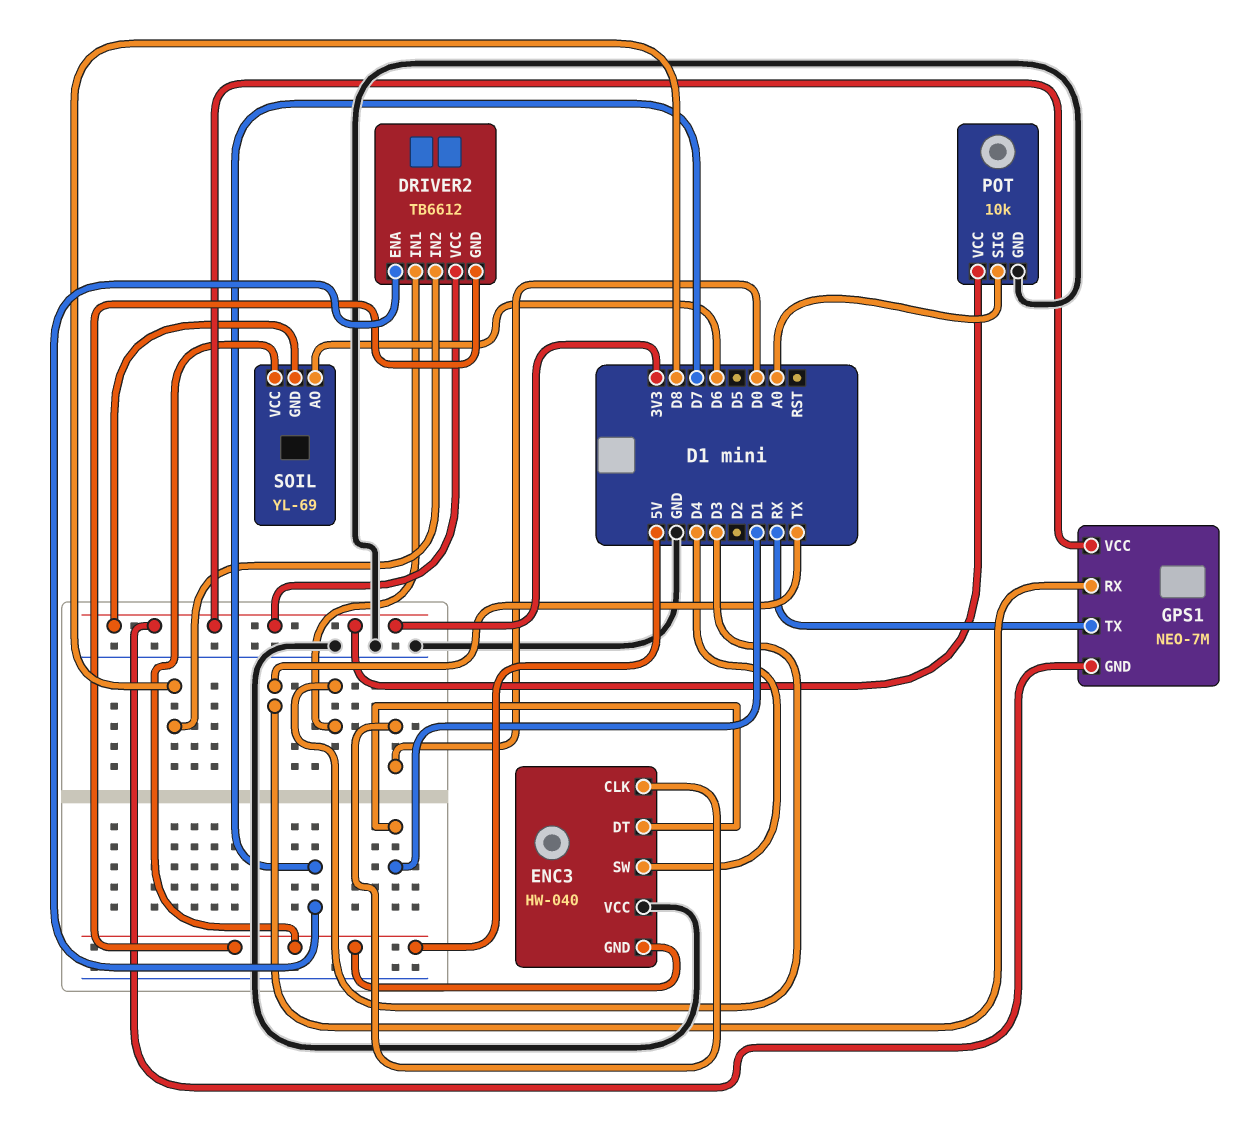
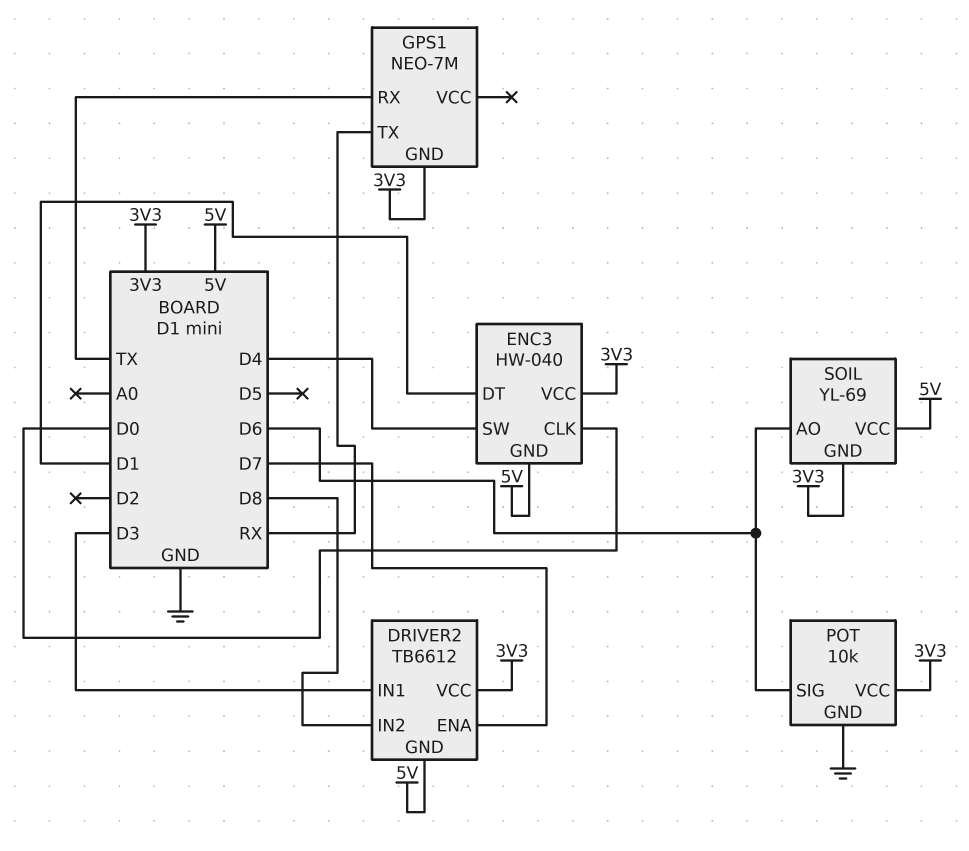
ENC3 pin VCC: GND -> 3V3
GPS1 pin VCC: 3V3 -> none
POT pin SIG: A0 -> D6

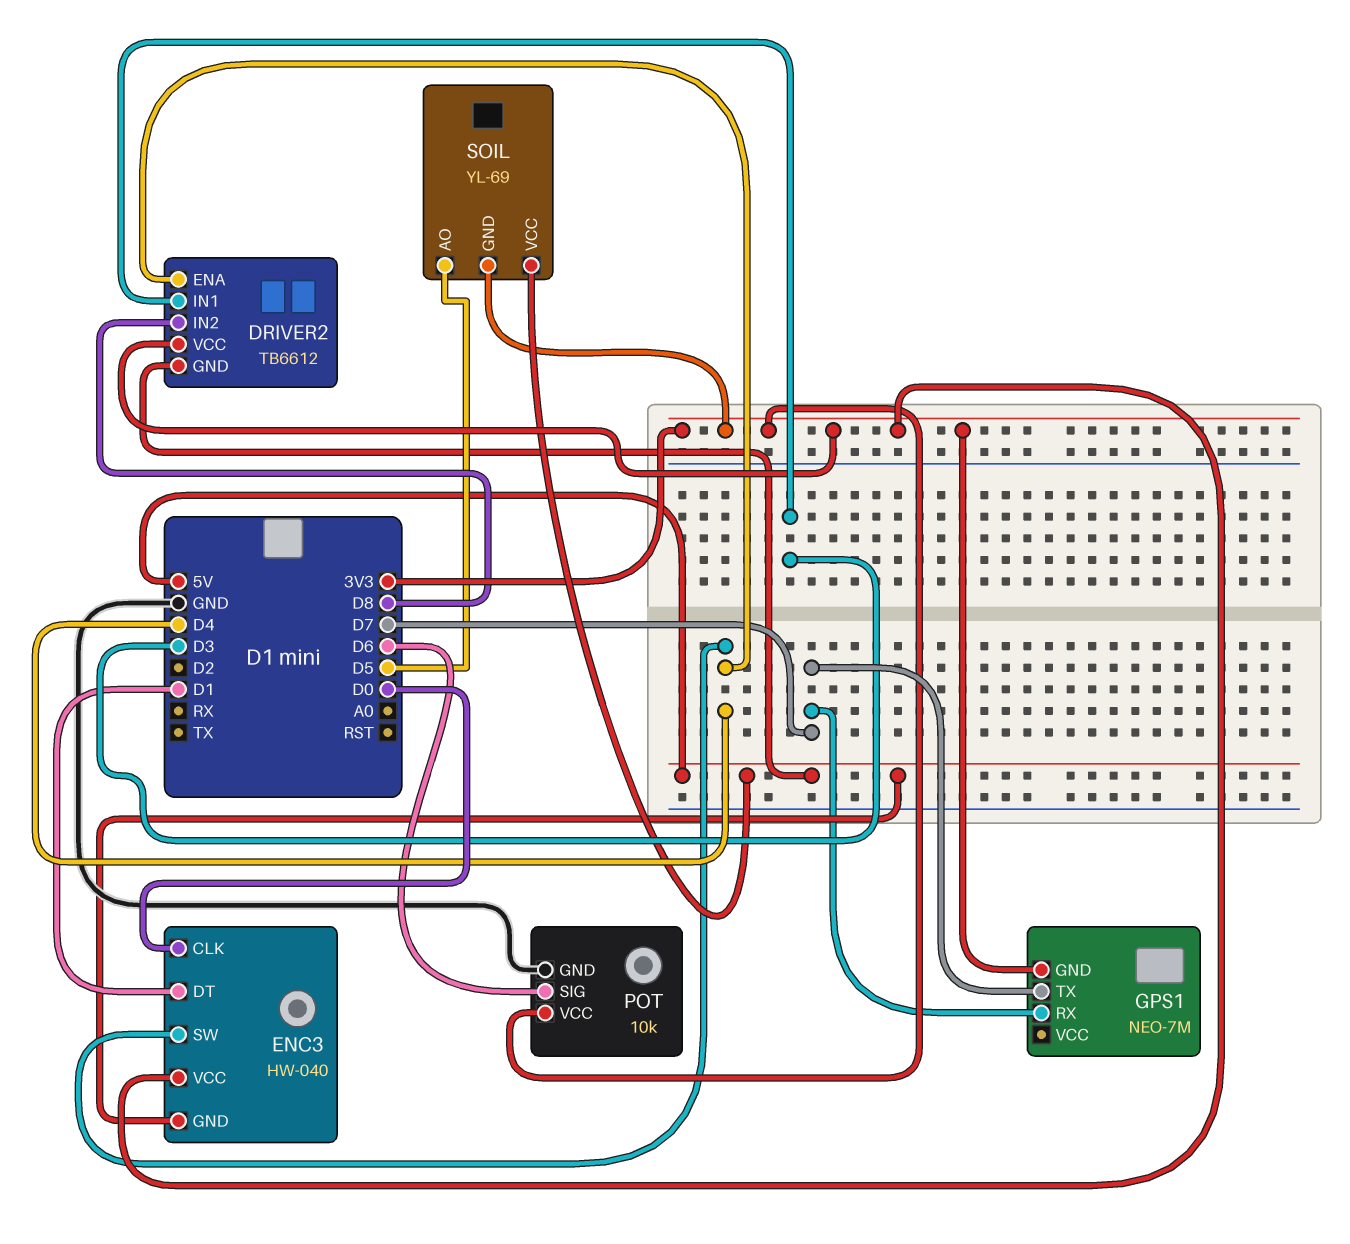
DRIVER2 pin ENA: D7 -> D4
GPS1 pin RX: TX -> D7
GPS1 pin TX: RX -> D7
SOIL pin AO: D6 -> D5

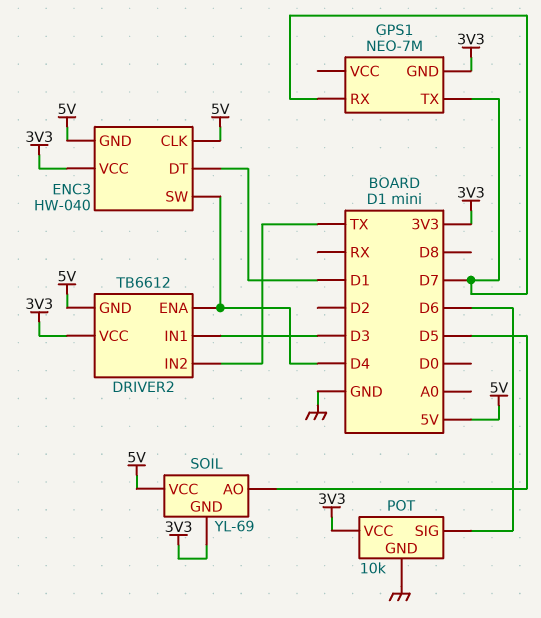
DRIVER2 pin IN2: D8 -> TX
ENC3 pin CLK: D0 -> 5V

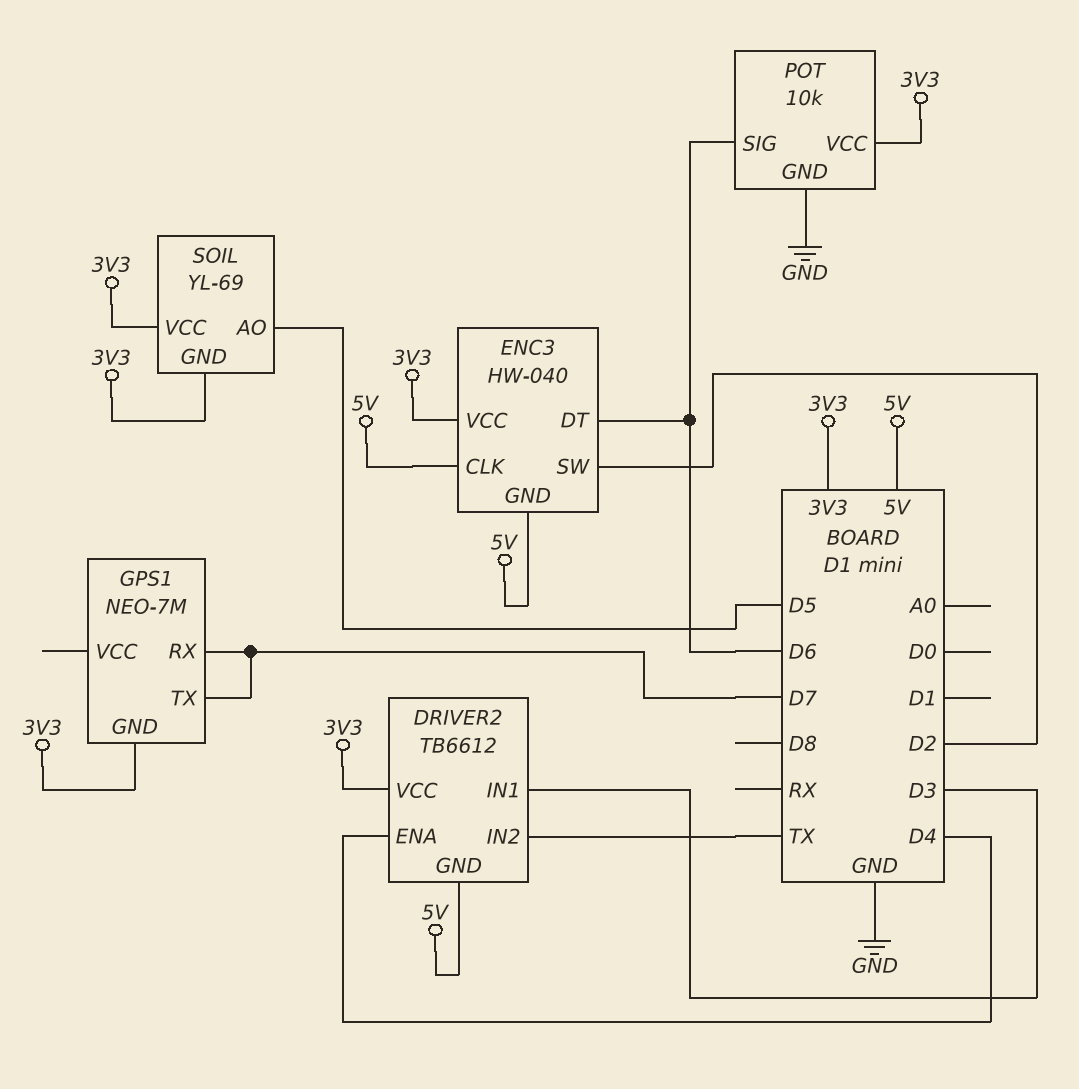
ENC3 pin DT: D1 -> D6
ENC3 pin SW: D4 -> D2
SOIL pin VCC: 5V -> 3V3

